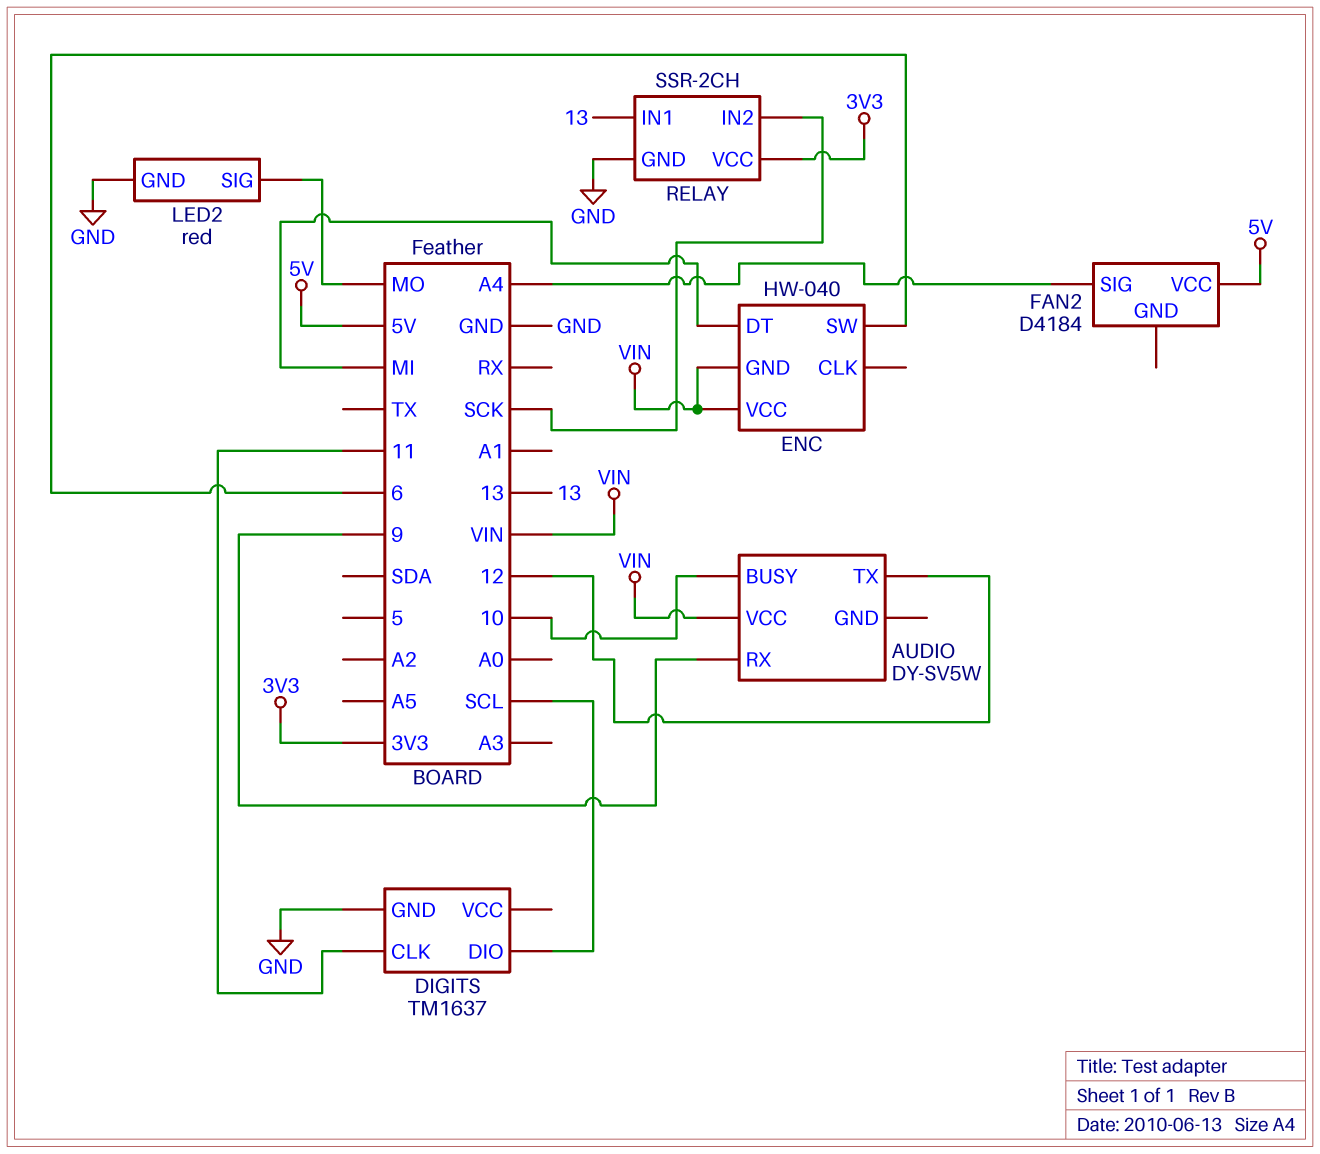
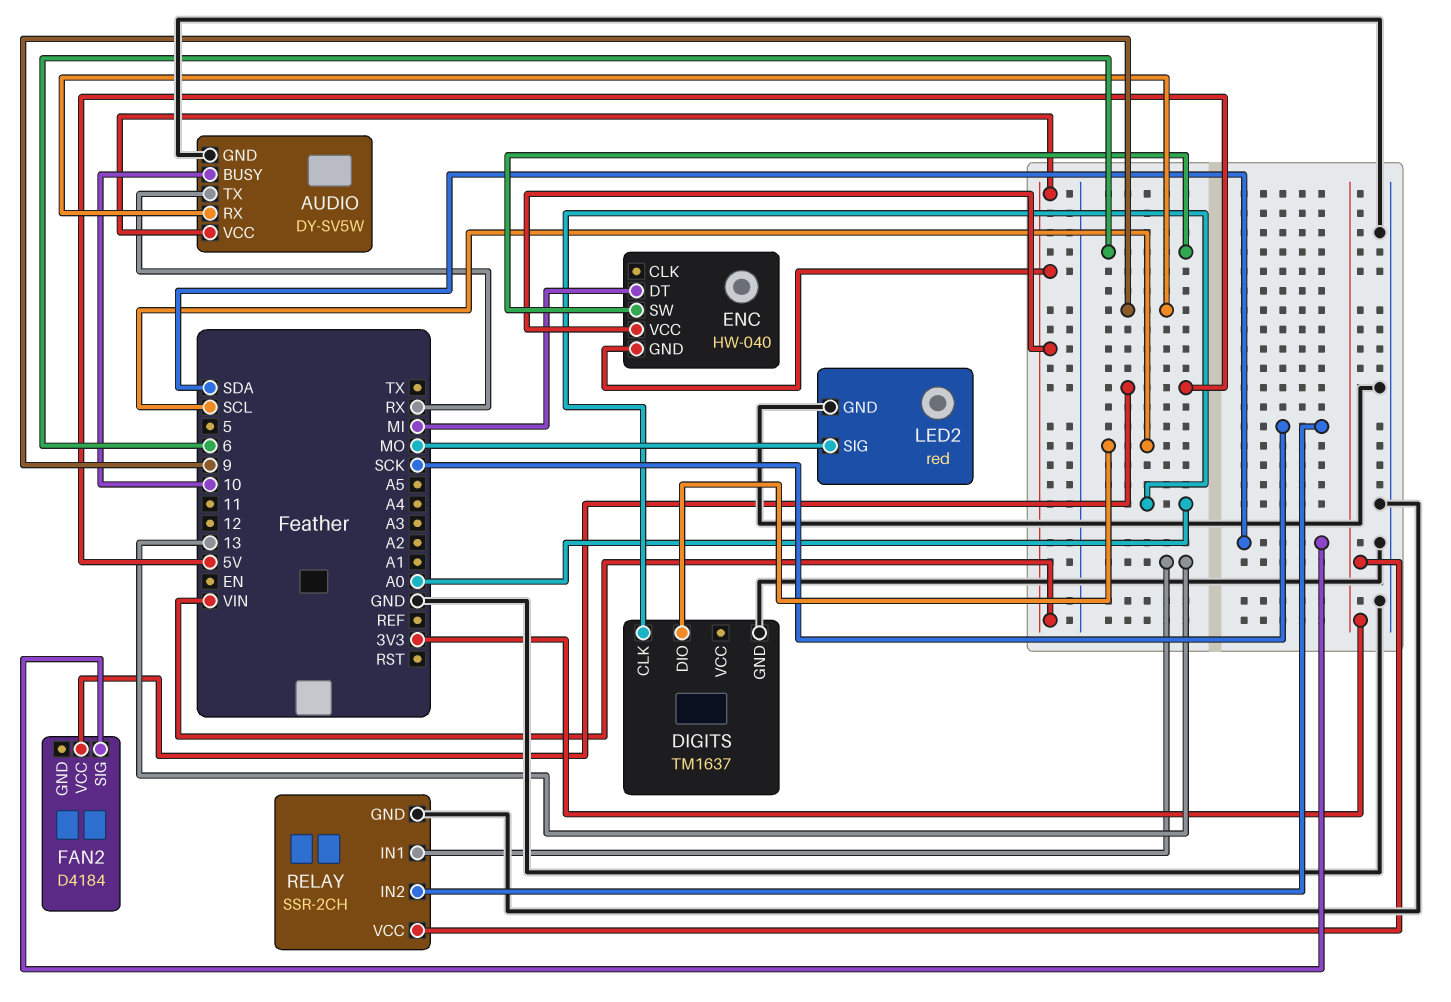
AUDIO pin GND: none -> GND
AUDIO pin TX: 12 -> RX
DIGITS pin CLK: 11 -> A0
FAN2 pin SIG: A4 -> SDA

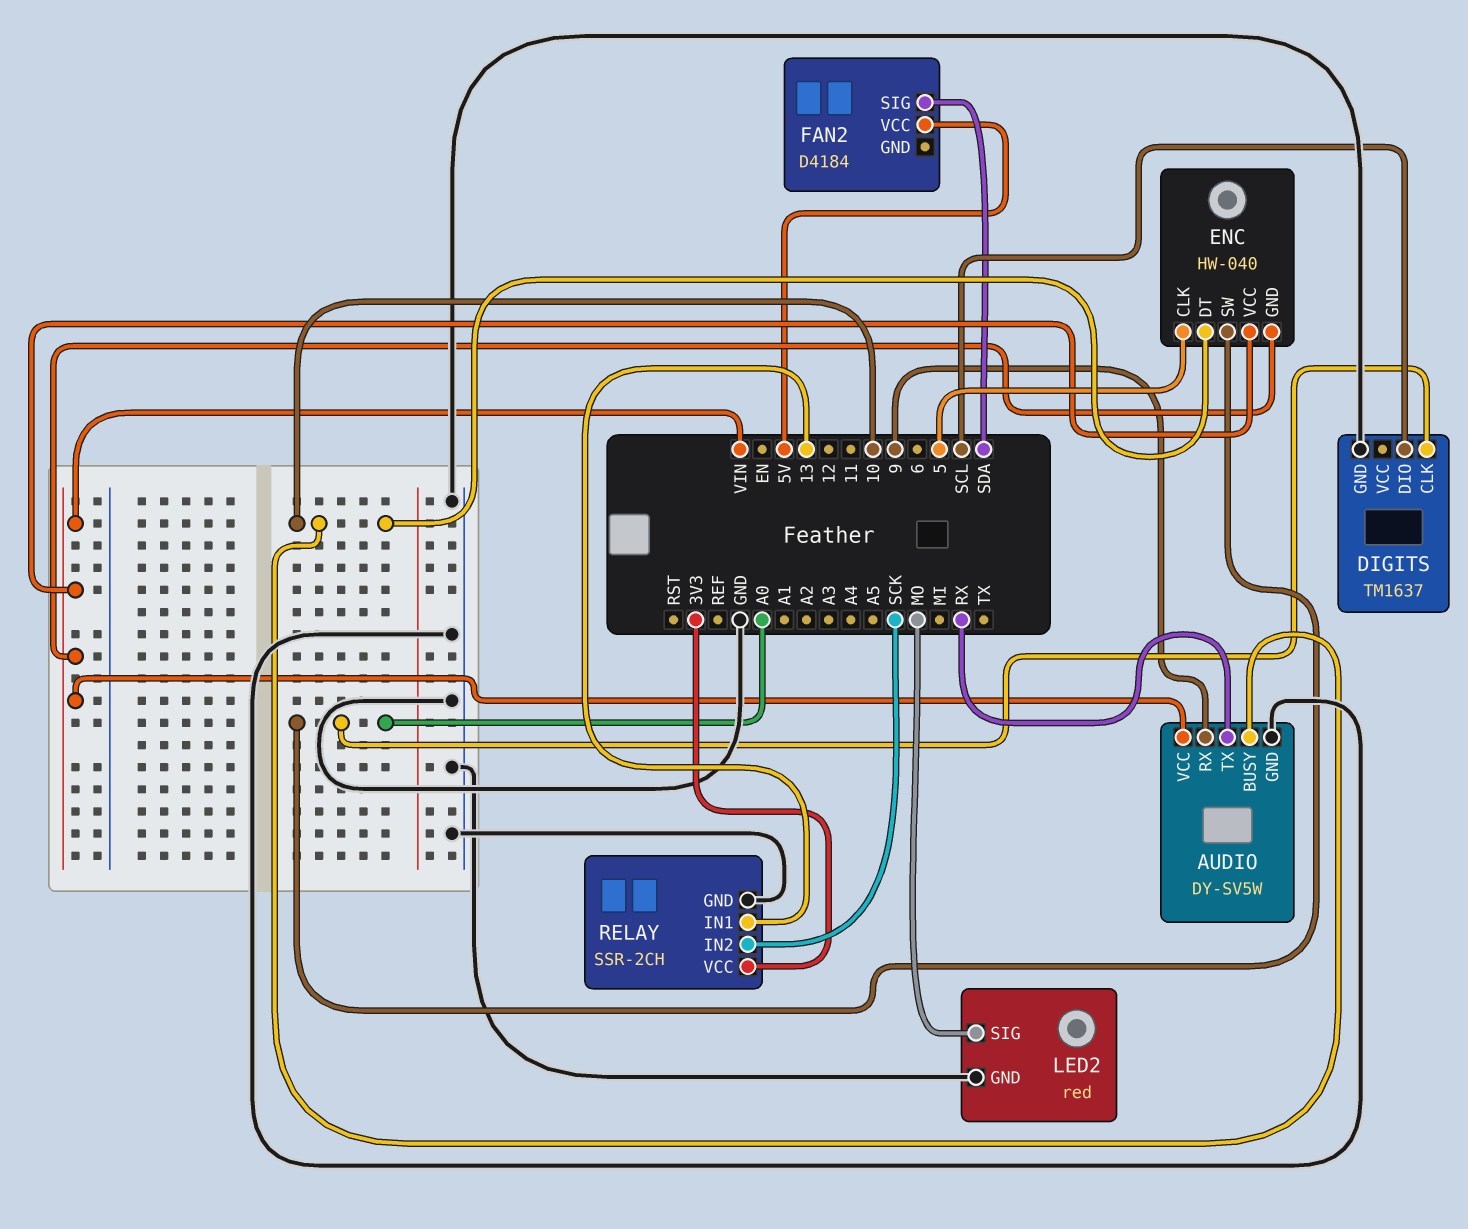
ENC pin CLK: none -> 5
ENC pin DT: MI -> 10
ENC pin SW: 6 -> A0

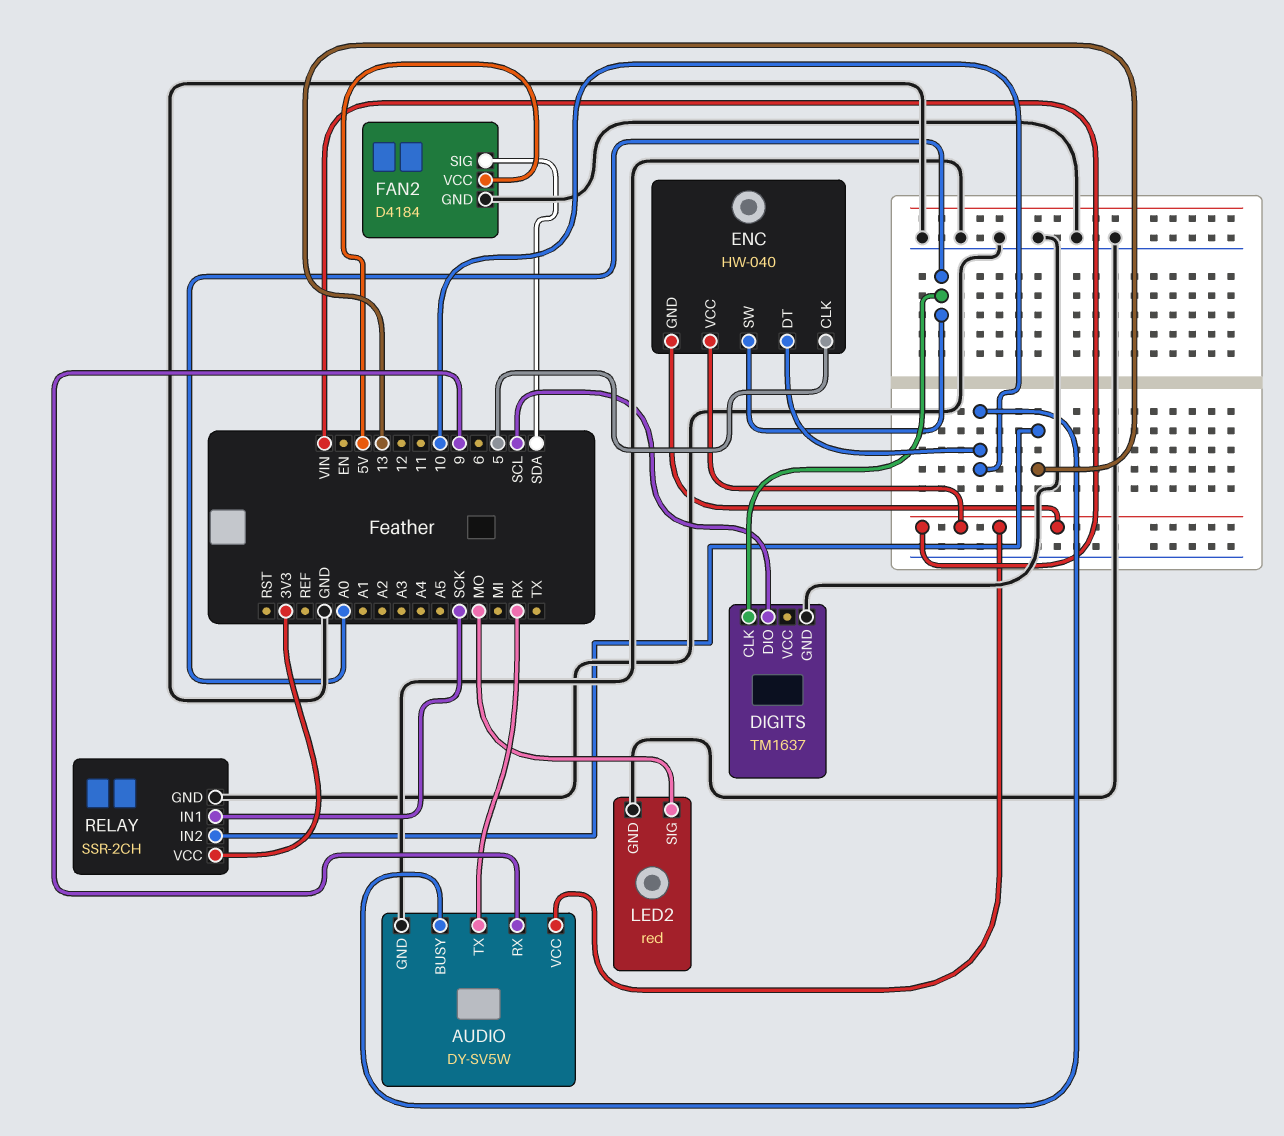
FAN2 pin GND: none -> GND
RELAY pin IN1: 13 -> SCK
RELAY pin IN2: SCK -> 13

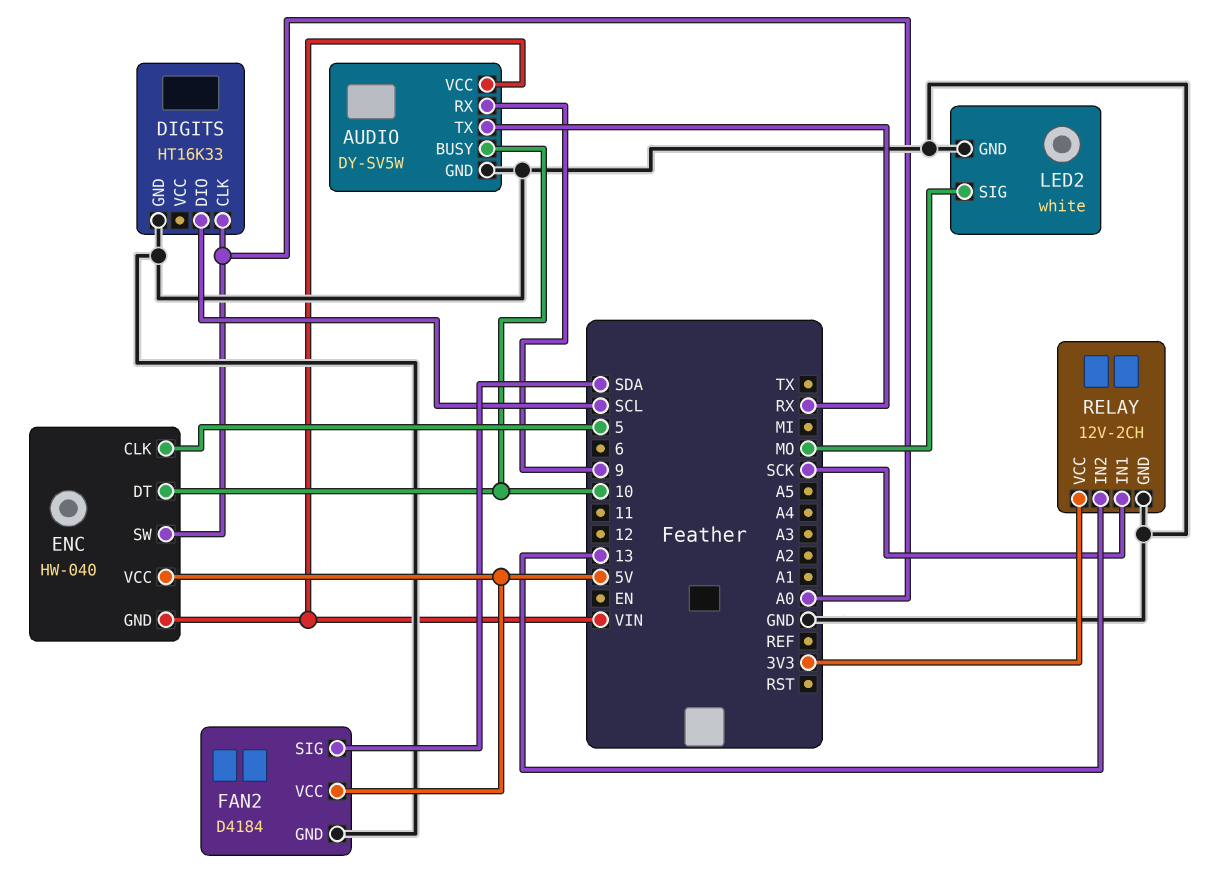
DIGITS: TM1637 -> HT16K33
ENC pin VCC: VIN -> 5V
LED2: red -> white
RELAY: SSR-2CH -> 12V-2CH

